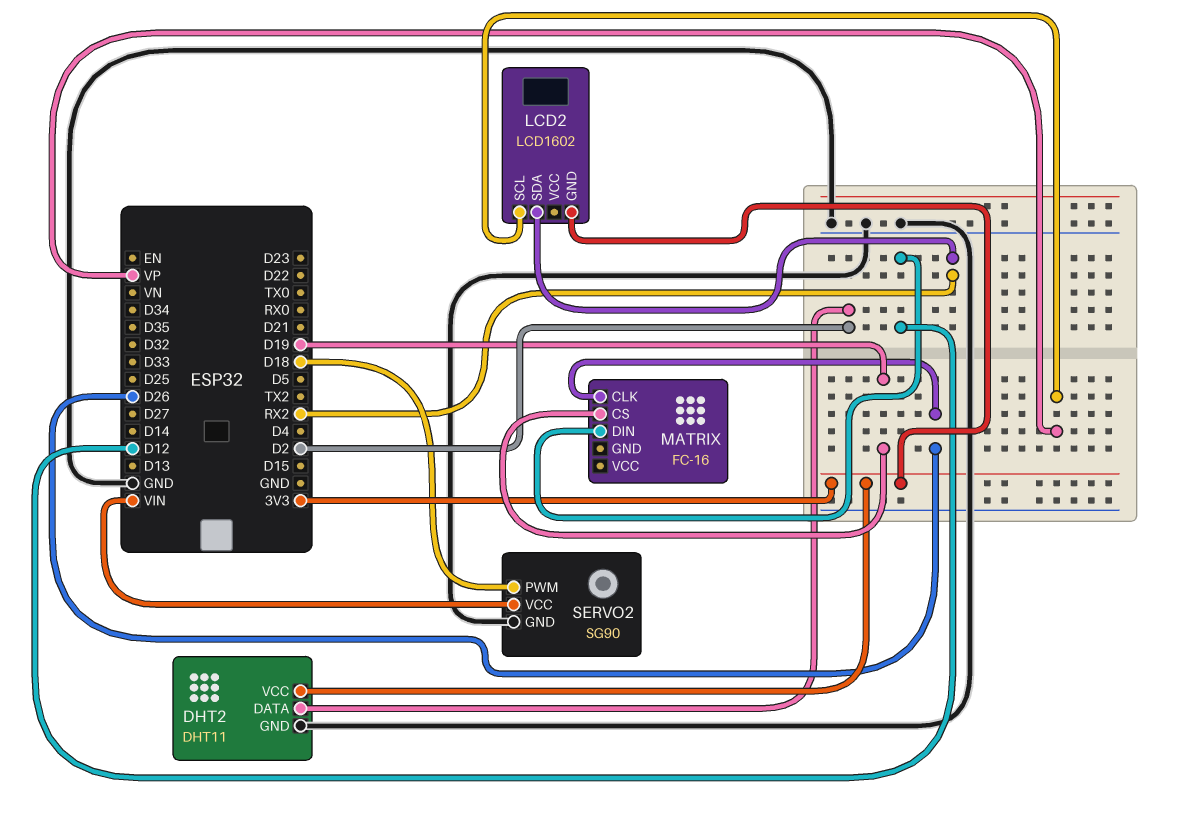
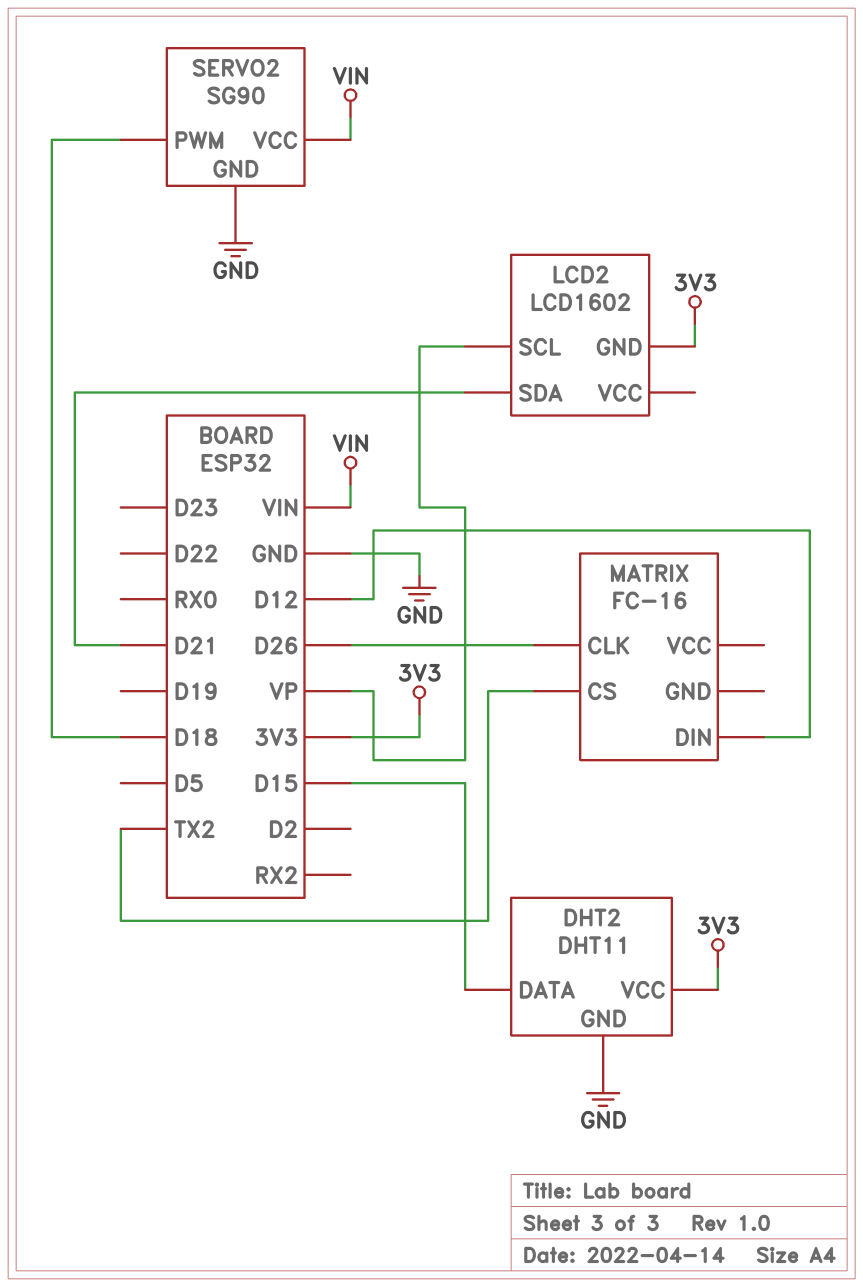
DHT2 pin DATA: D2 -> D15
LCD2 pin SDA: RX2 -> D21
MATRIX pin CS: D19 -> TX2

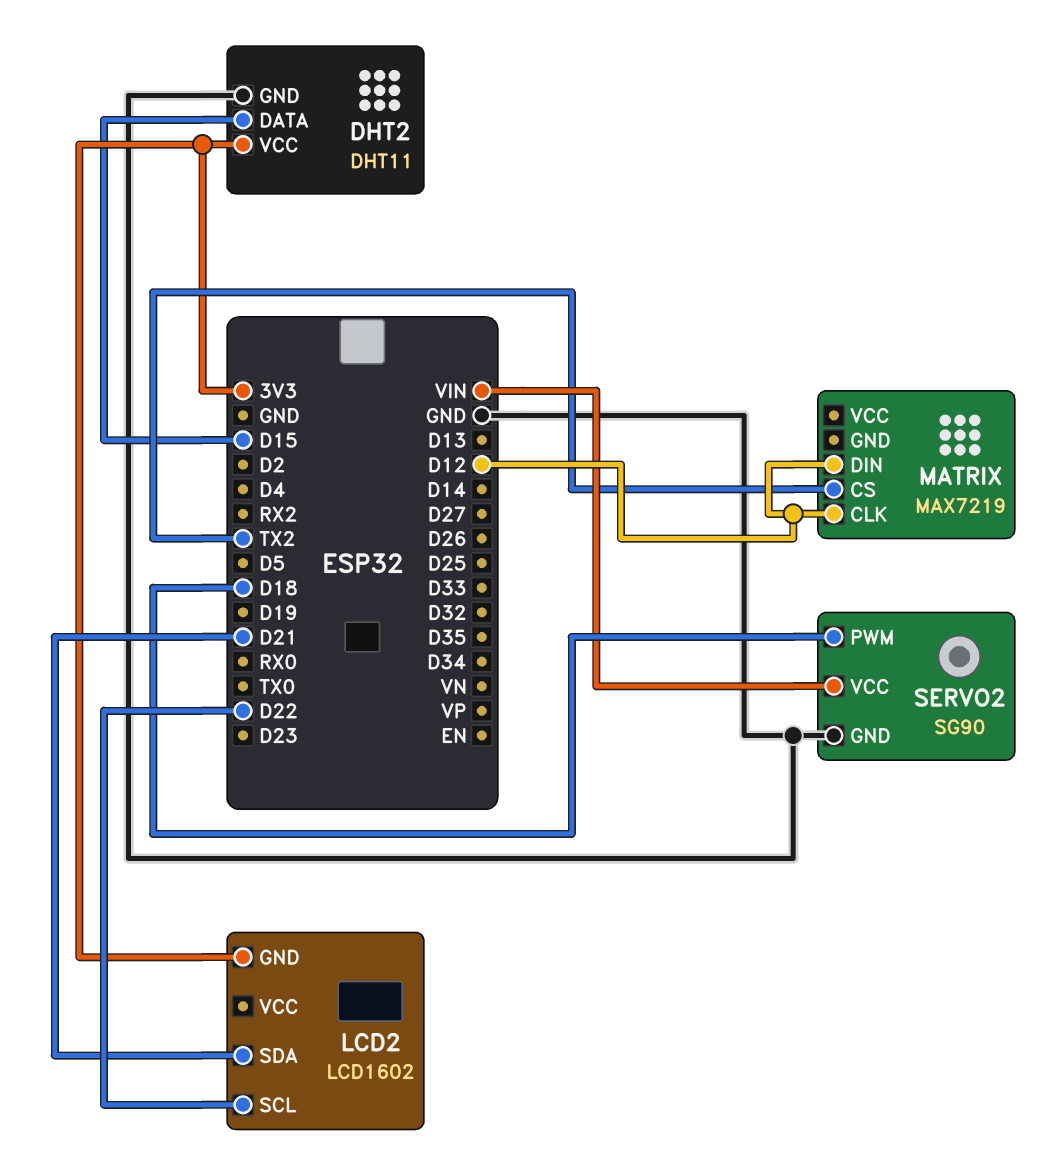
LCD2 pin SCL: VP -> D22
MATRIX: FC-16 -> MAX7219
MATRIX pin CLK: D26 -> D12

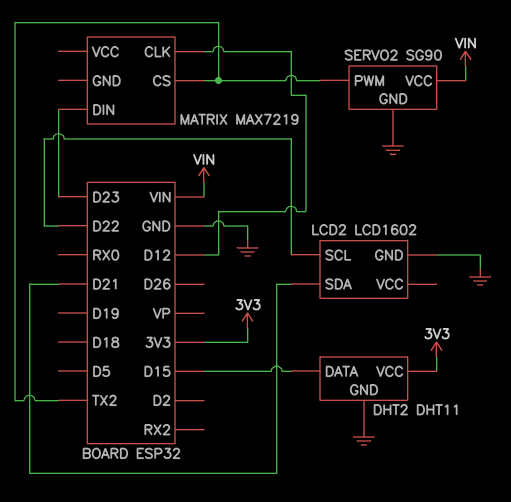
LCD2 pin GND: 3V3 -> GND
MATRIX pin DIN: D12 -> D23
SERVO2 pin PWM: D18 -> TX2

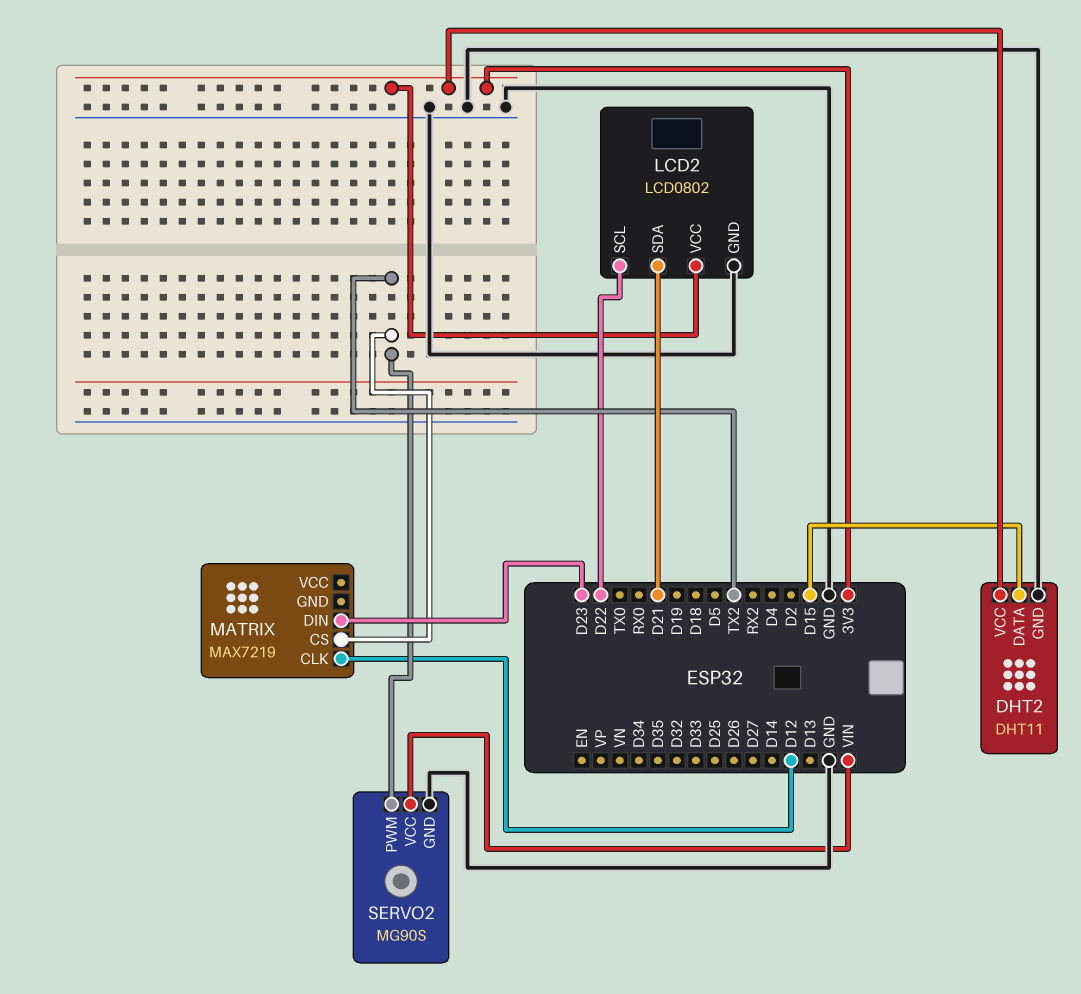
LCD2: LCD1602 -> LCD0802
LCD2 pin VCC: none -> 3V3
SERVO2: SG90 -> MG90S

